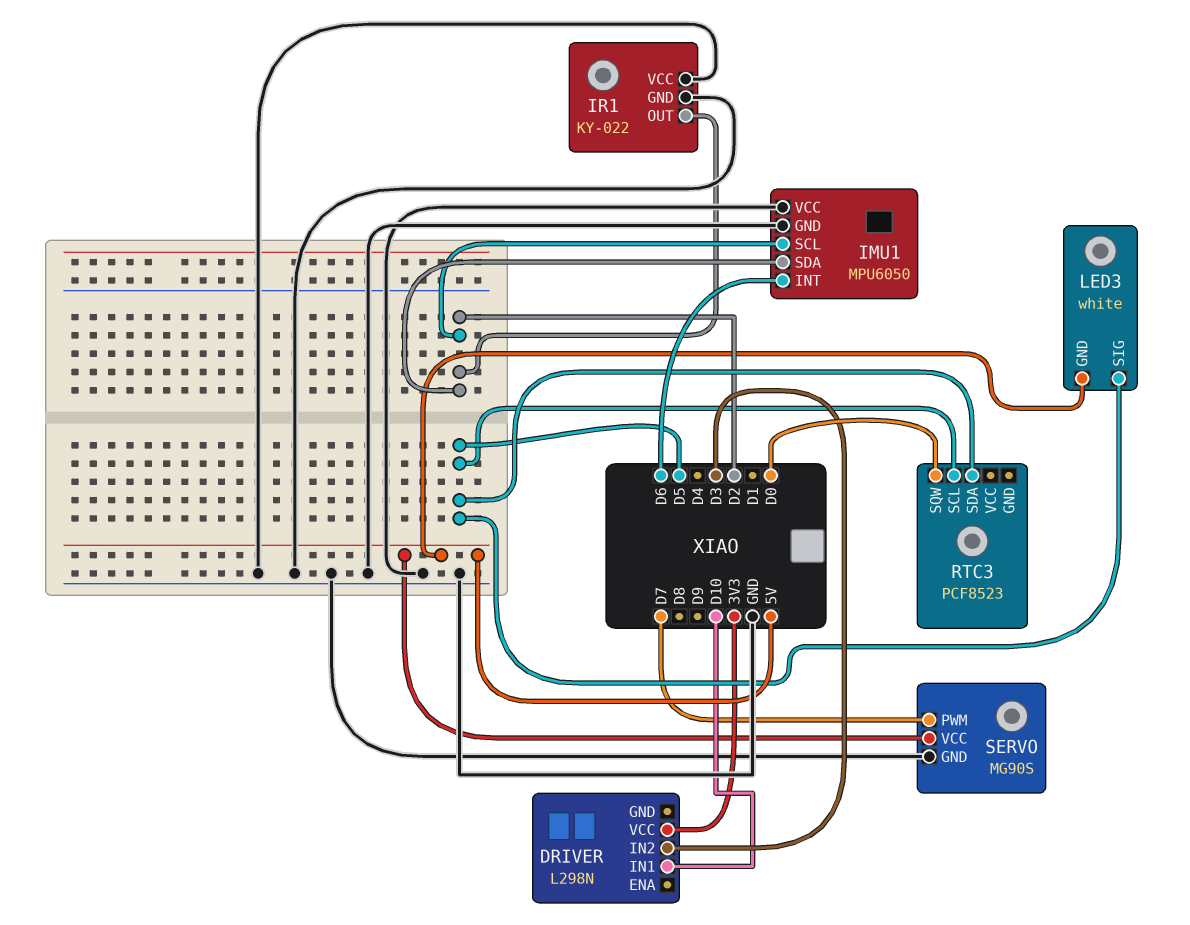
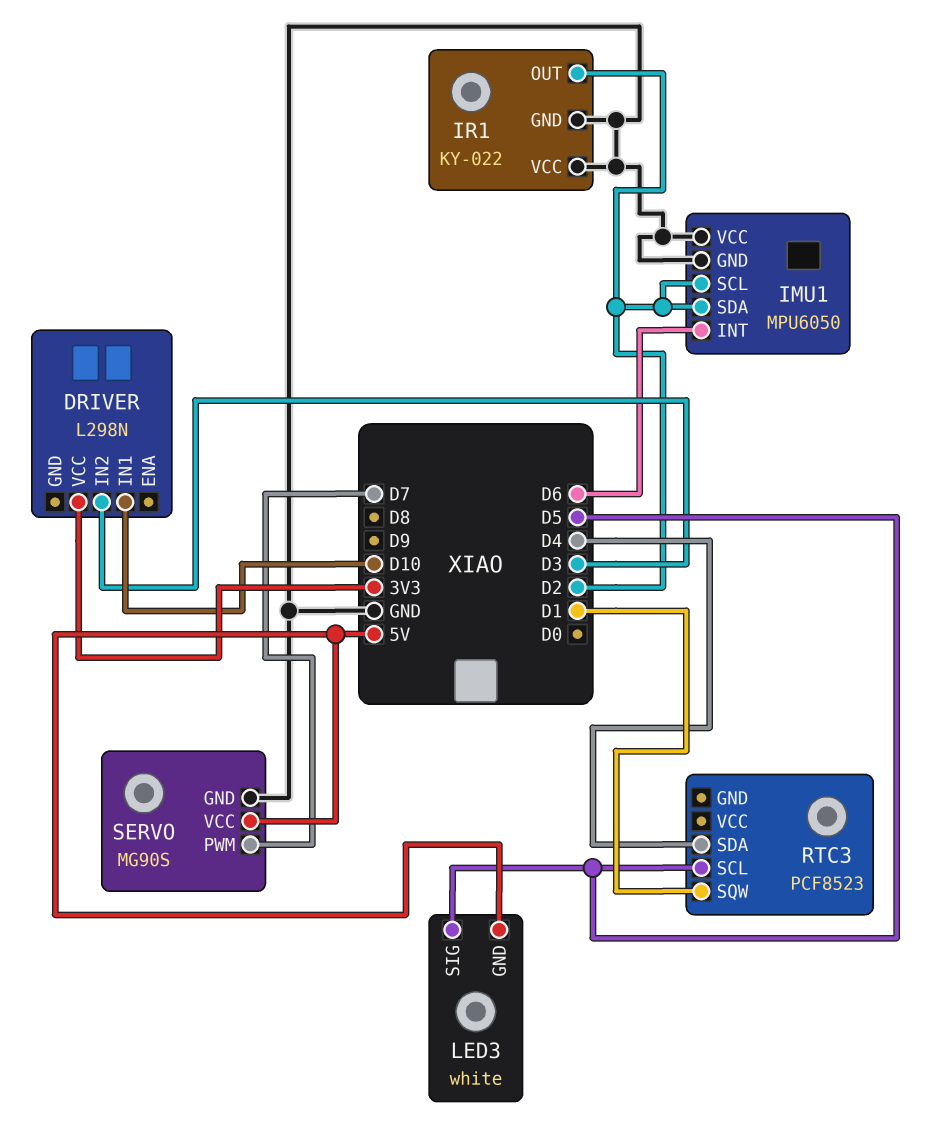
RTC3 pin SDA: D5 -> D4
RTC3 pin SQW: D0 -> D1

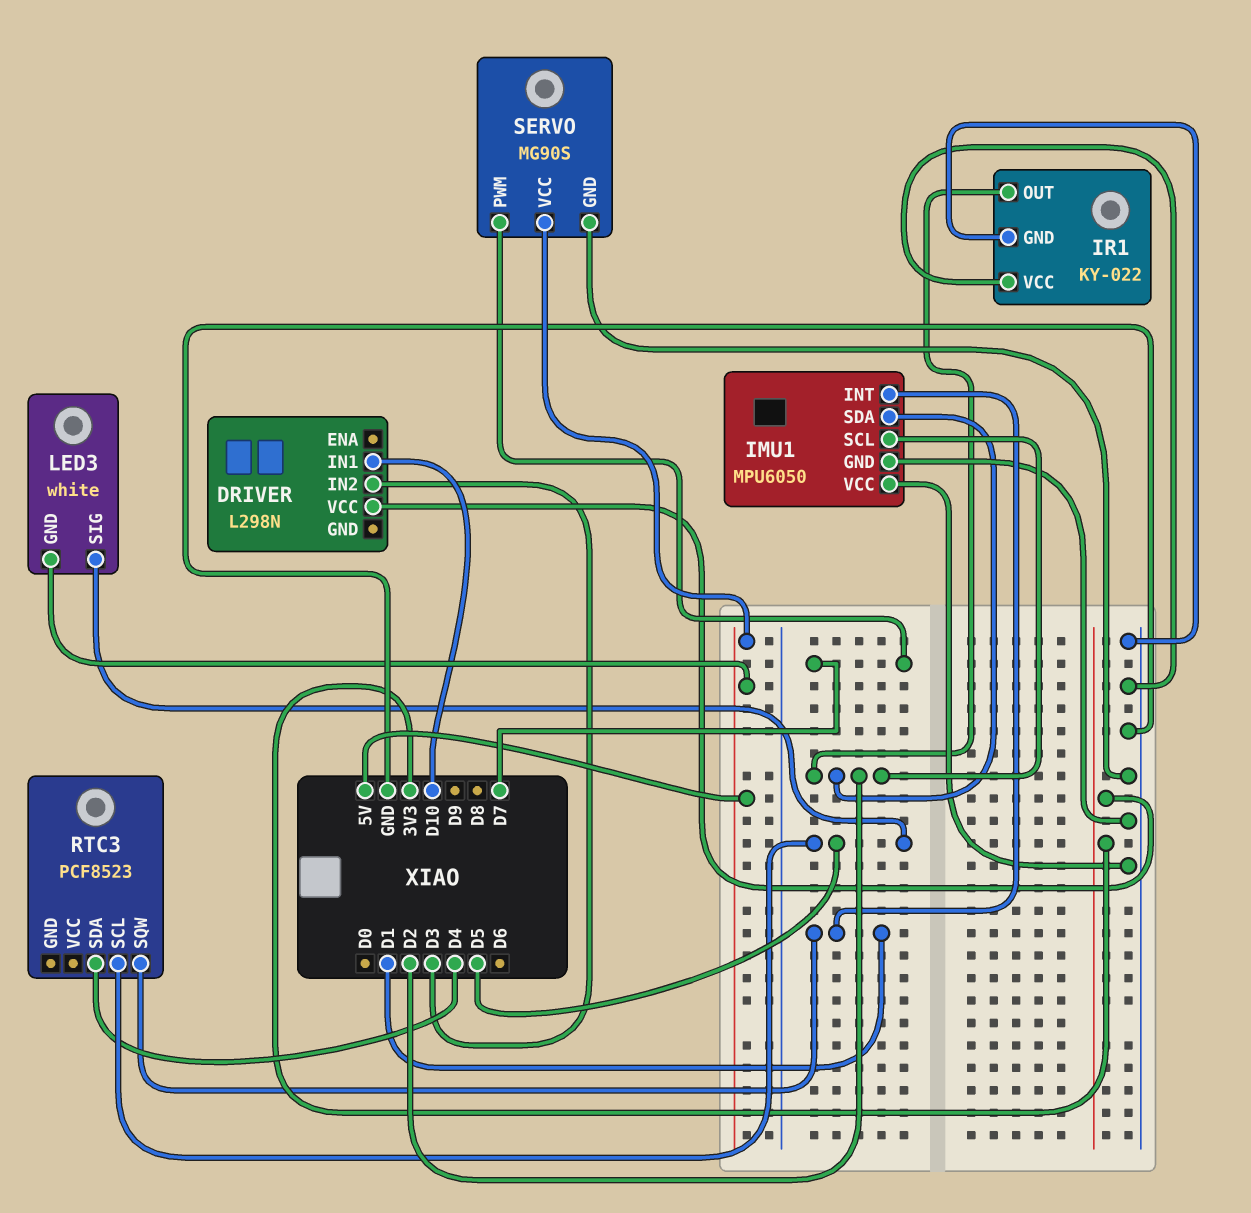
IMU1 pin INT: D6 -> D1

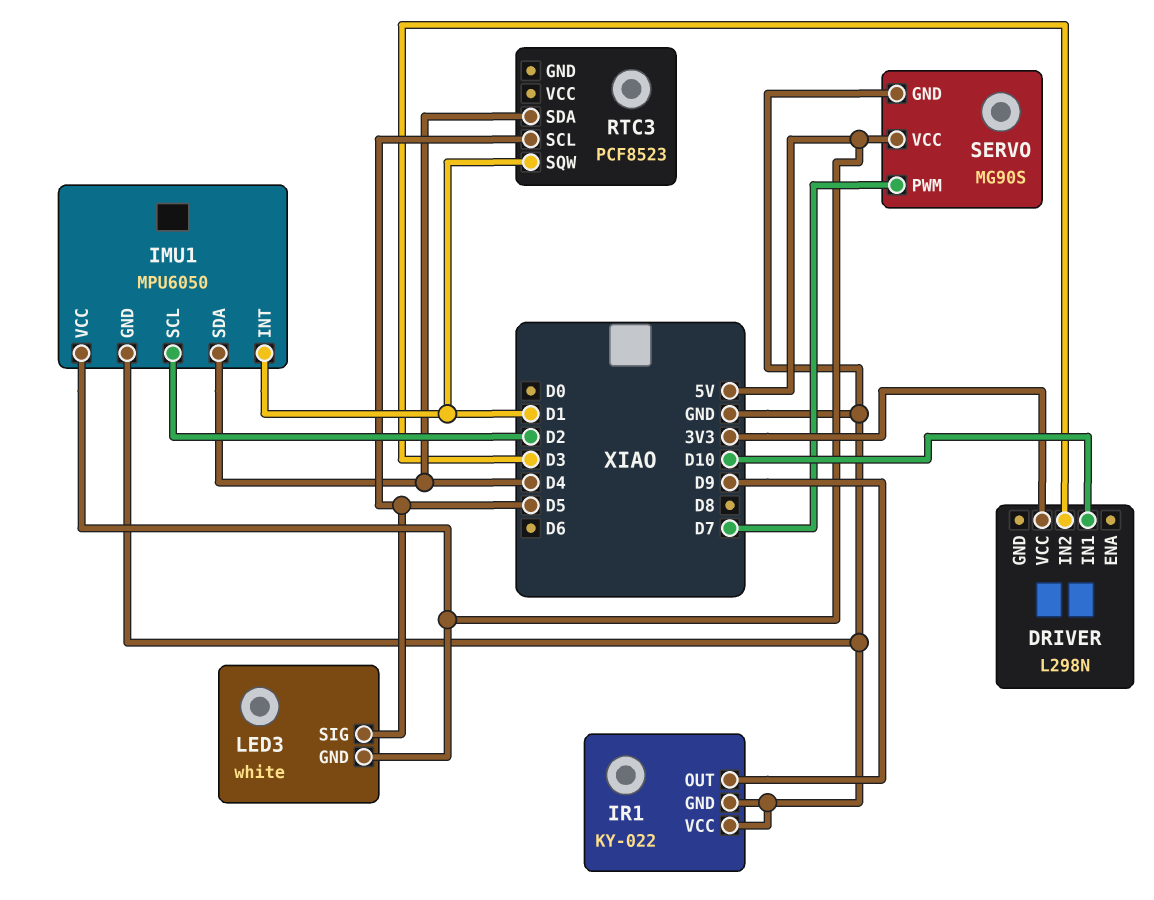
IMU1 pin SDA: D2 -> D4
IMU1 pin VCC: GND -> 5V
IR1 pin OUT: D2 -> D9

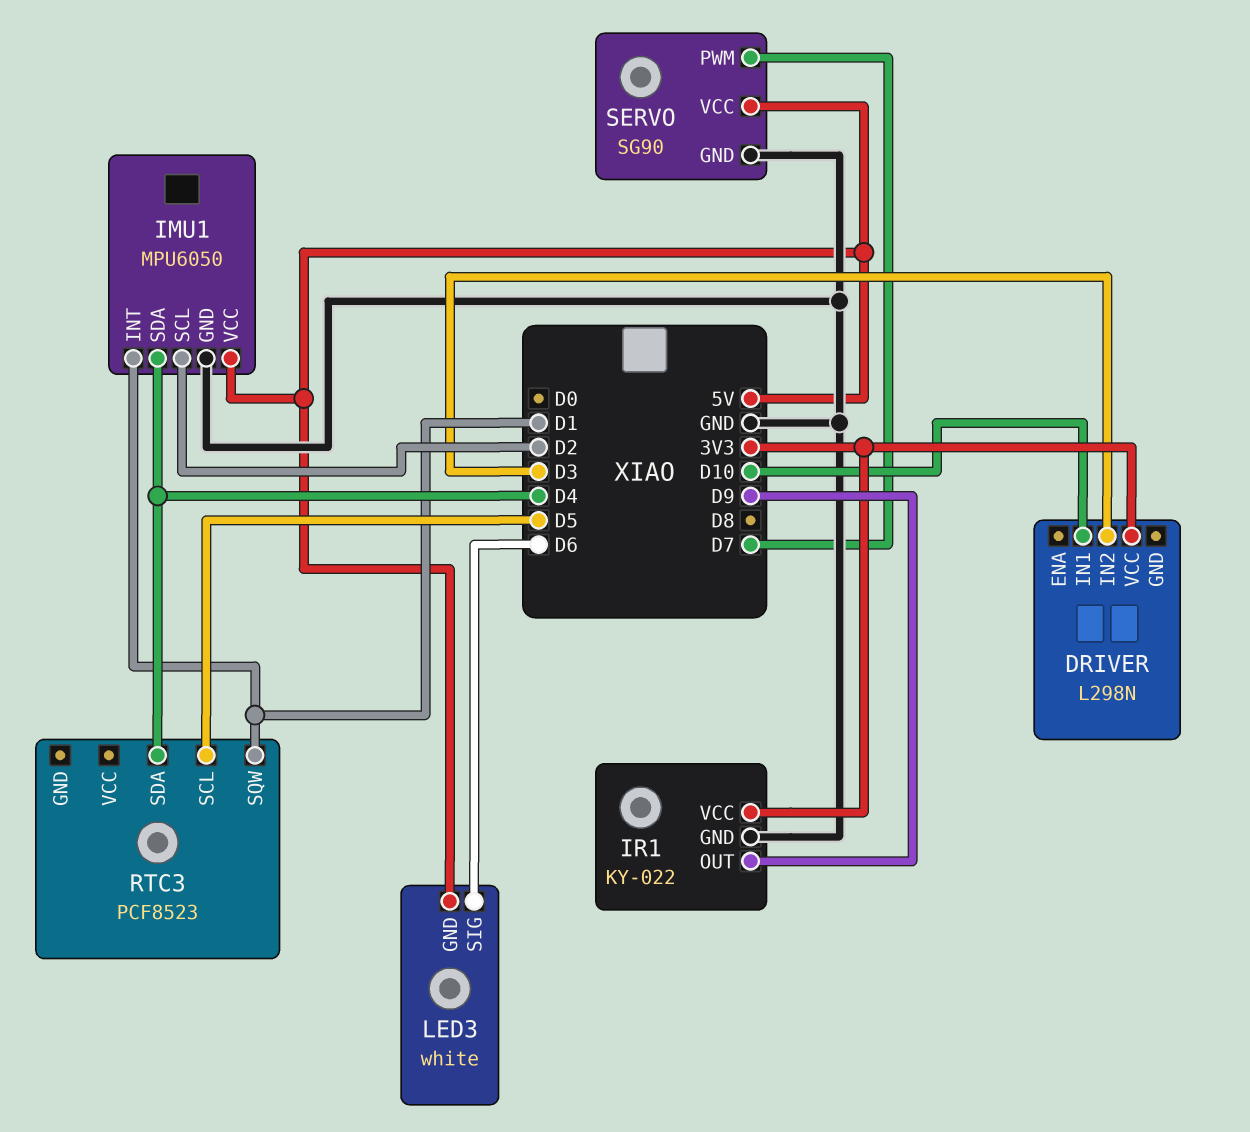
IR1 pin VCC: GND -> 3V3
LED3 pin SIG: D5 -> D6
SERVO: MG90S -> SG90

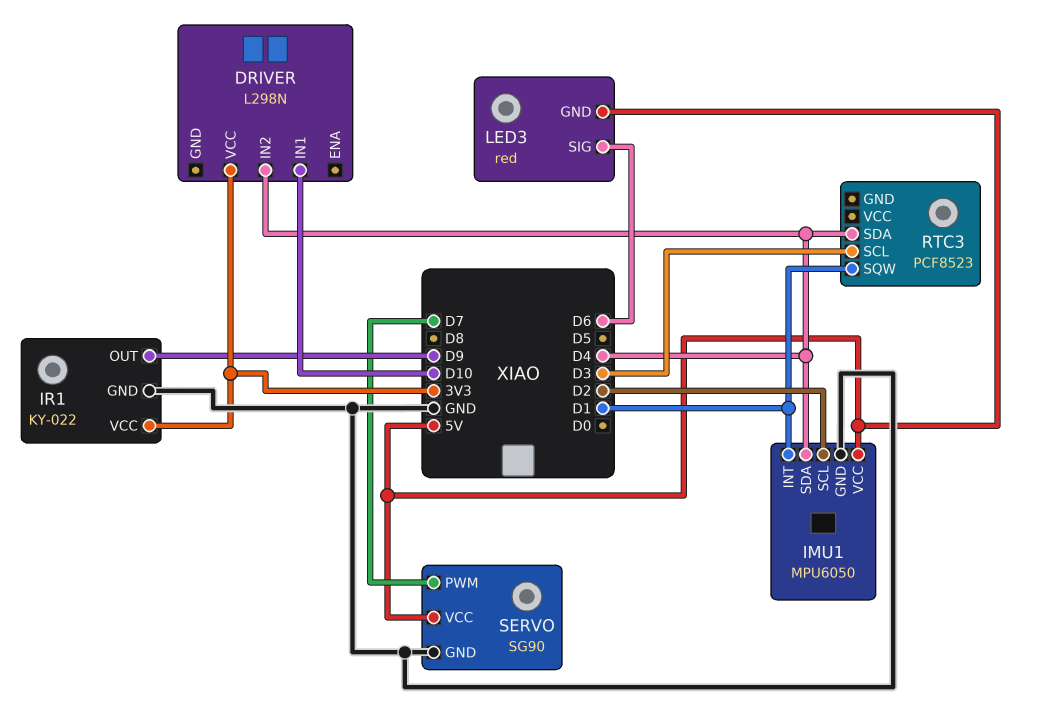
DRIVER pin IN2: D3 -> D4
LED3: white -> red
RTC3 pin SCL: D5 -> D3

